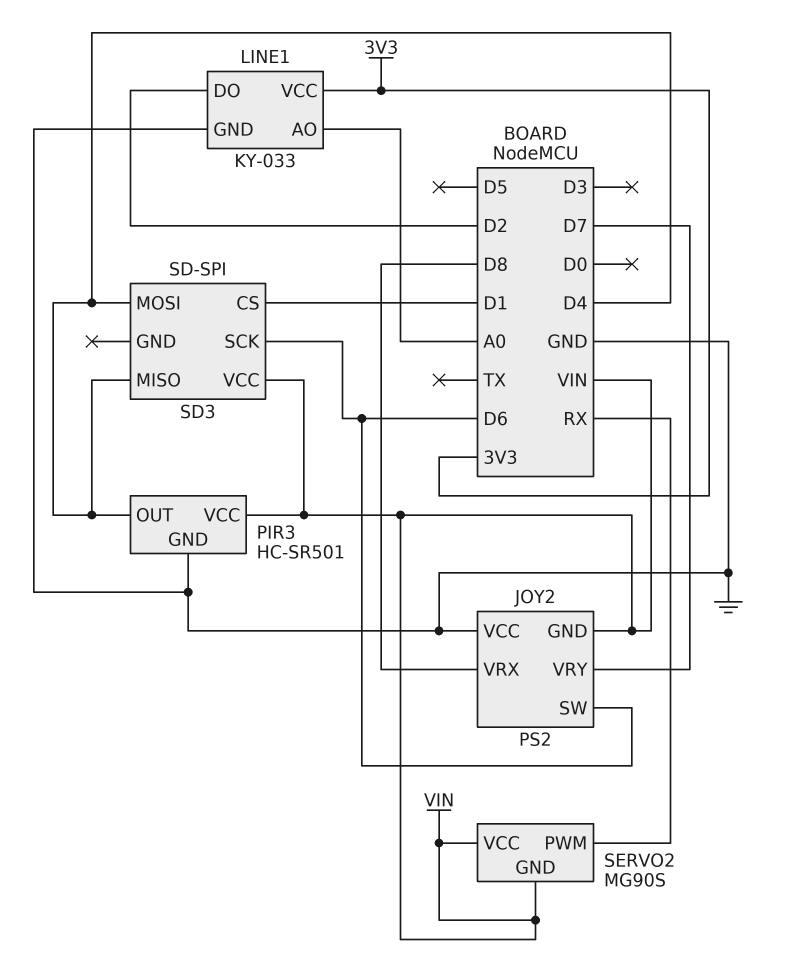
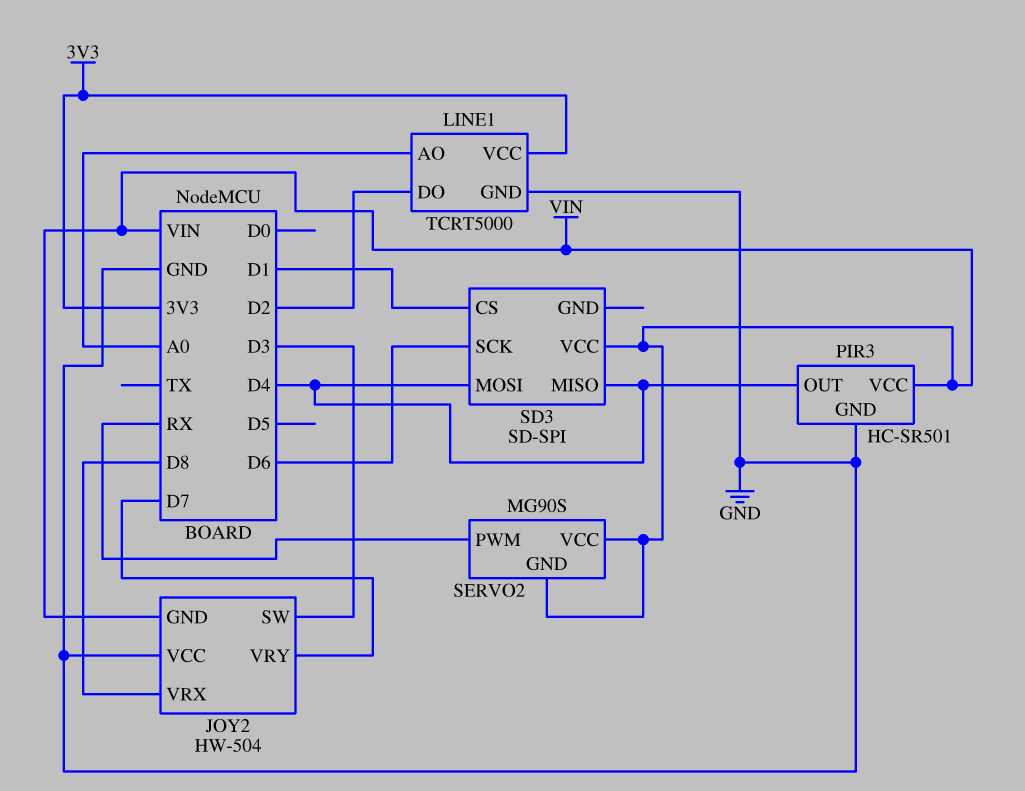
JOY2: PS2 -> HW-504
JOY2 pin SW: D6 -> D3
LINE1: KY-033 -> TCRT5000

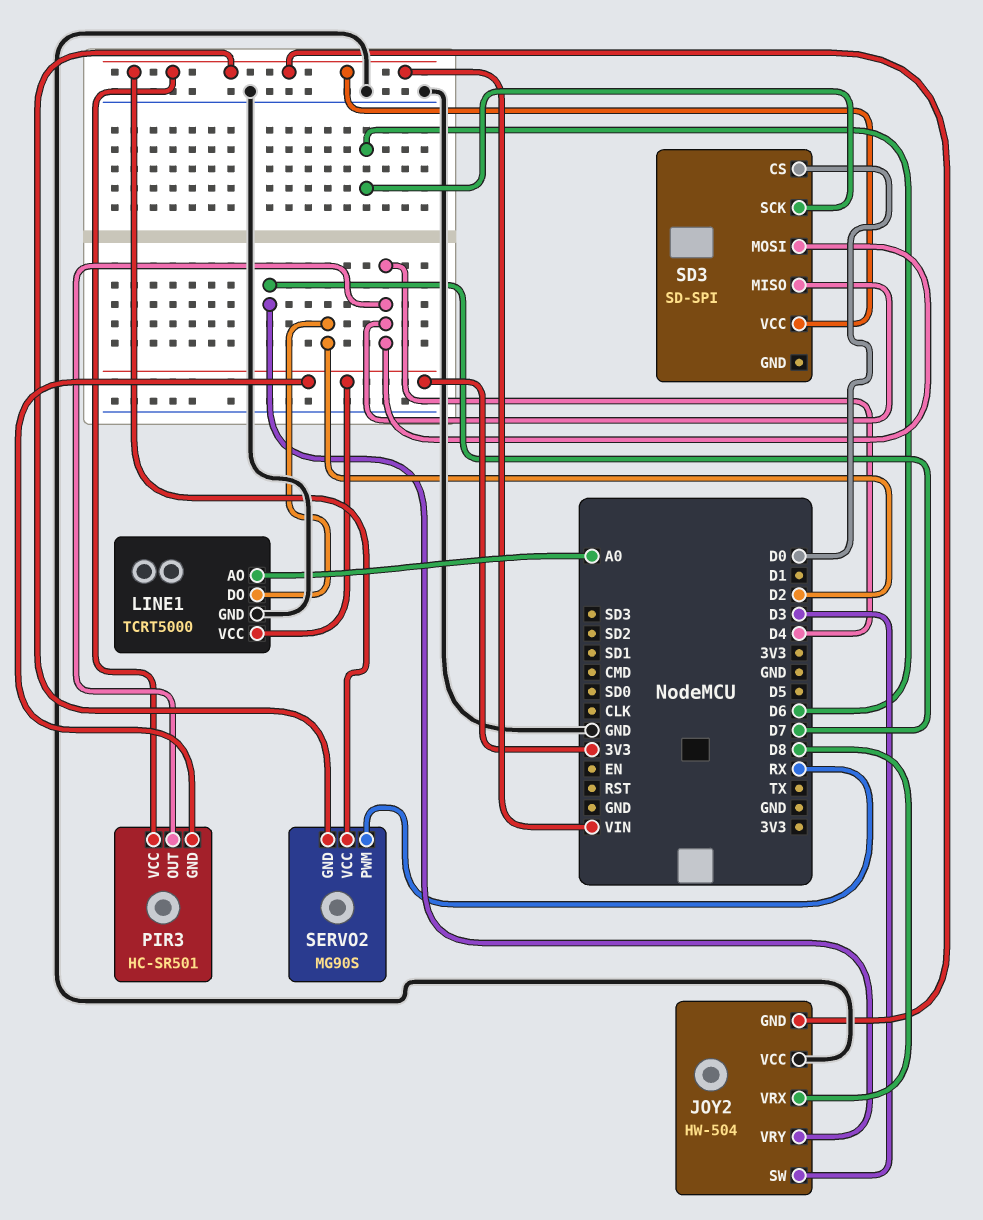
PIR3 pin GND: GND -> 3V3
SD3 pin CS: D1 -> D0

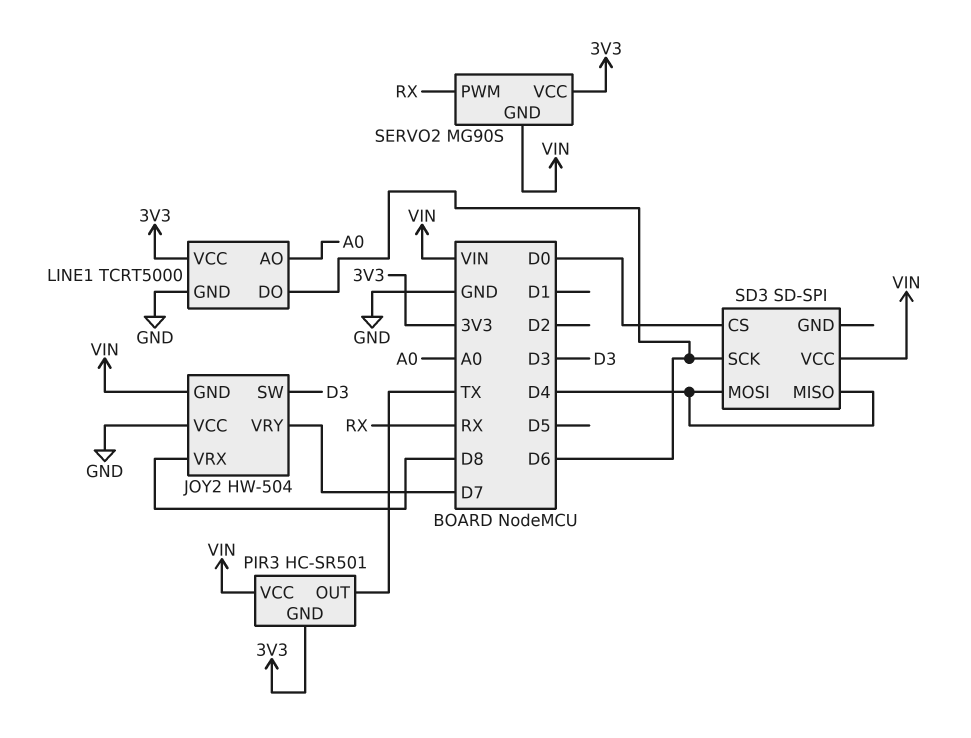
LINE1 pin DO: D2 -> D6
PIR3 pin OUT: D4 -> TX
SERVO2 pin VCC: VIN -> 3V3

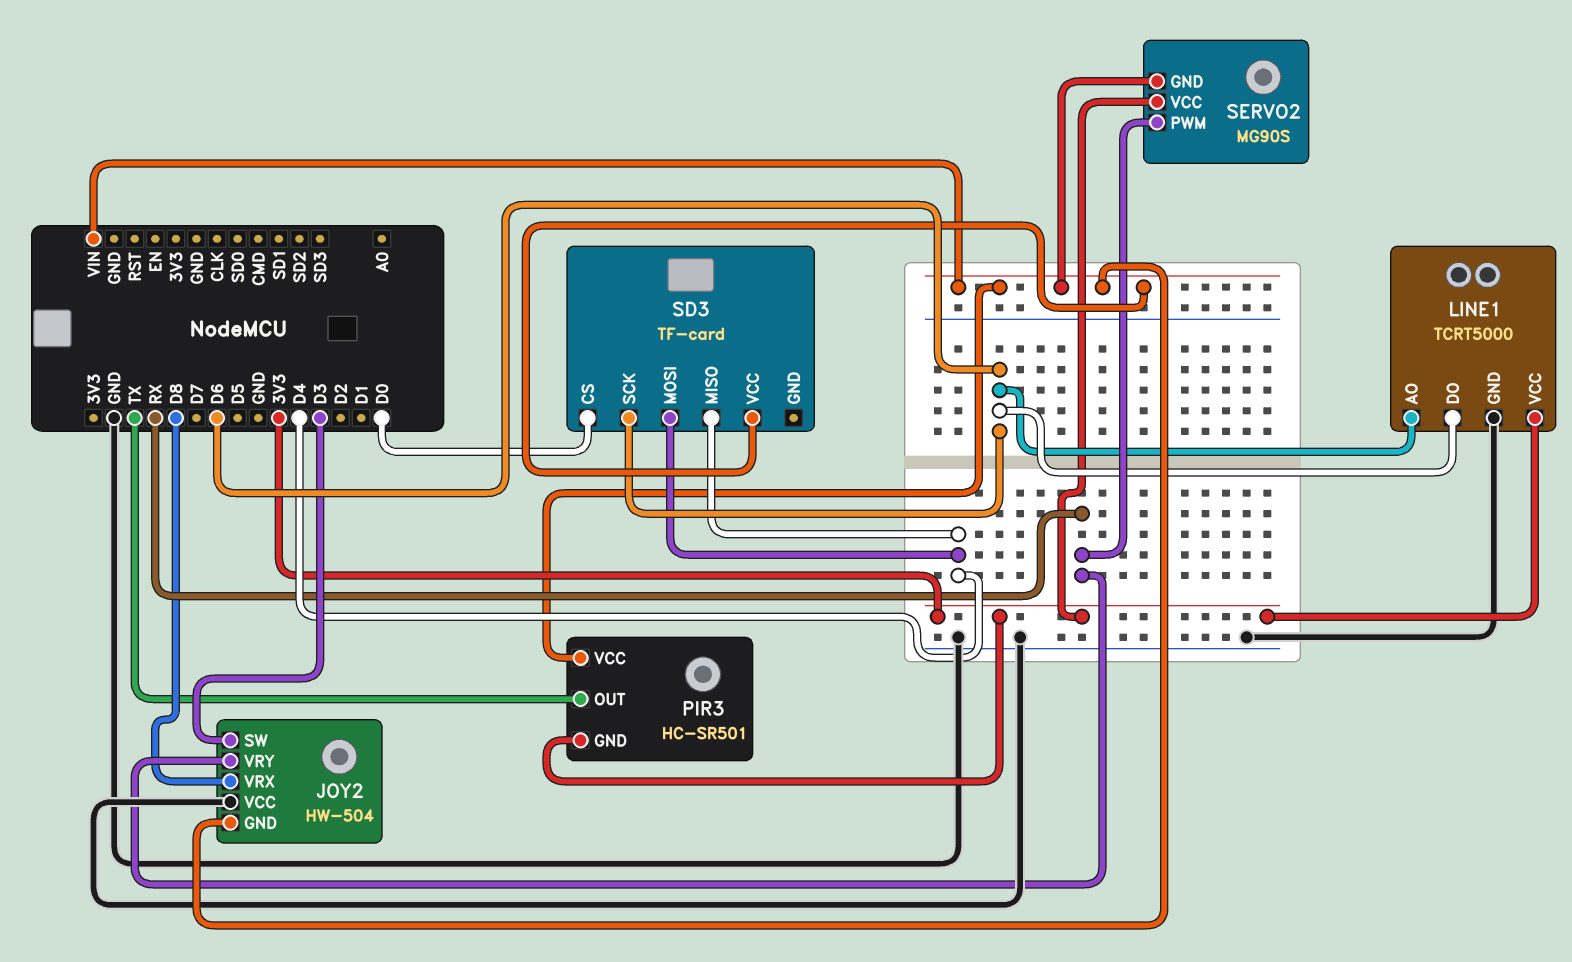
JOY2 pin VRY: D7 -> RX
LINE1 pin AO: A0 -> D6
SD3: SD-SPI -> TF-card

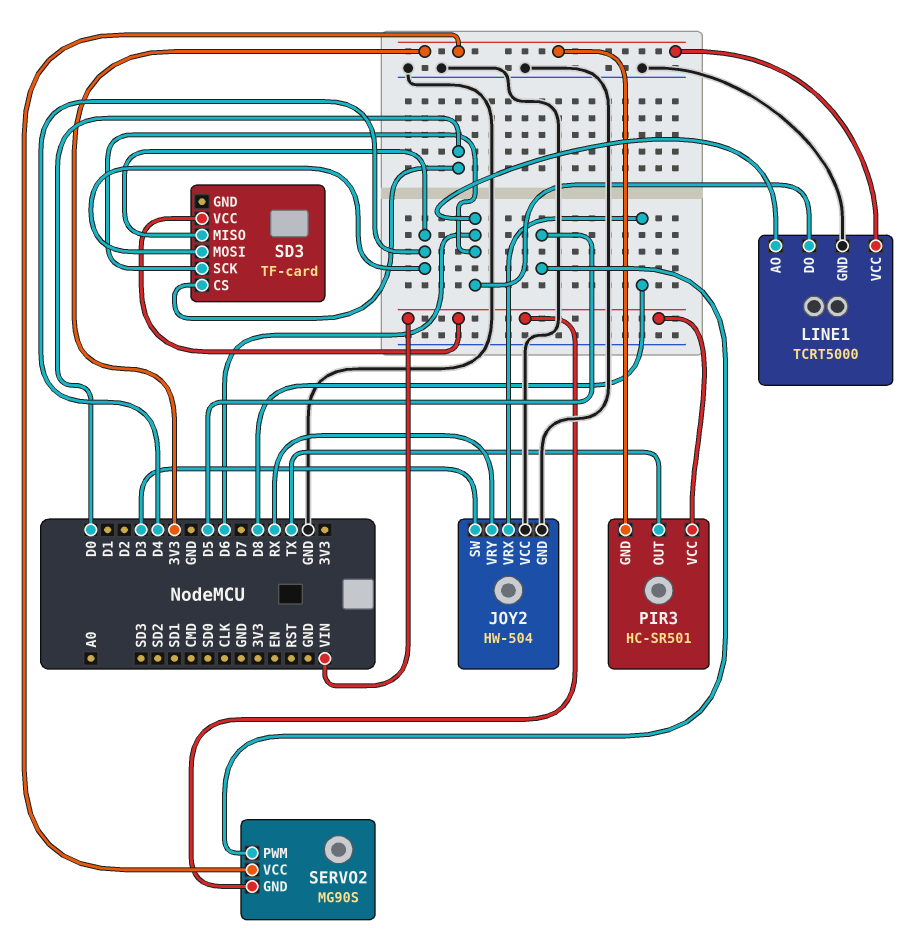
JOY2 pin GND: VIN -> GND
SERVO2 pin PWM: RX -> D5

